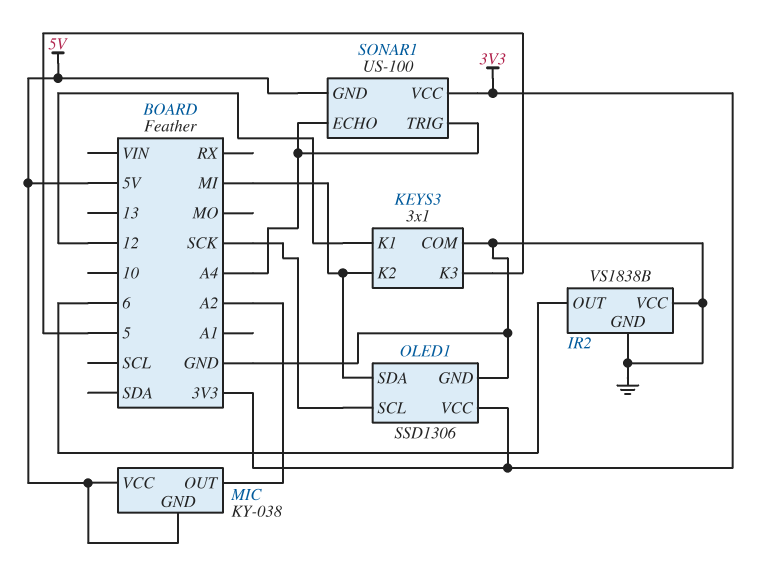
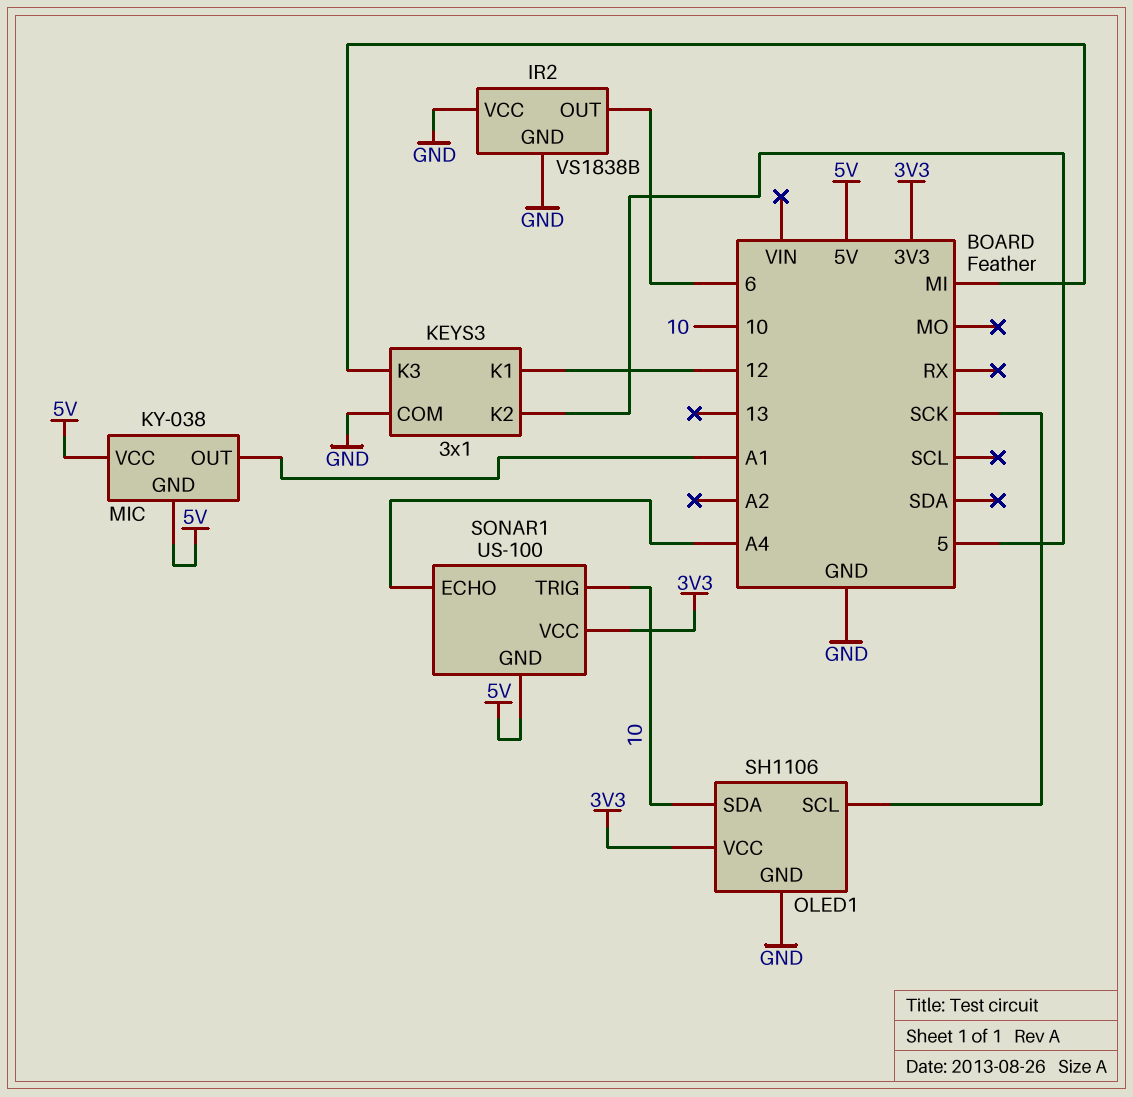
KEYS3 pin K2: MI -> 5
KEYS3 pin K3: 5 -> MI
MIC pin OUT: A2 -> A1
OLED1: SSD1306 -> SH1106
OLED1 pin SDA: MI -> 10
SONAR1 pin TRIG: A4 -> 10

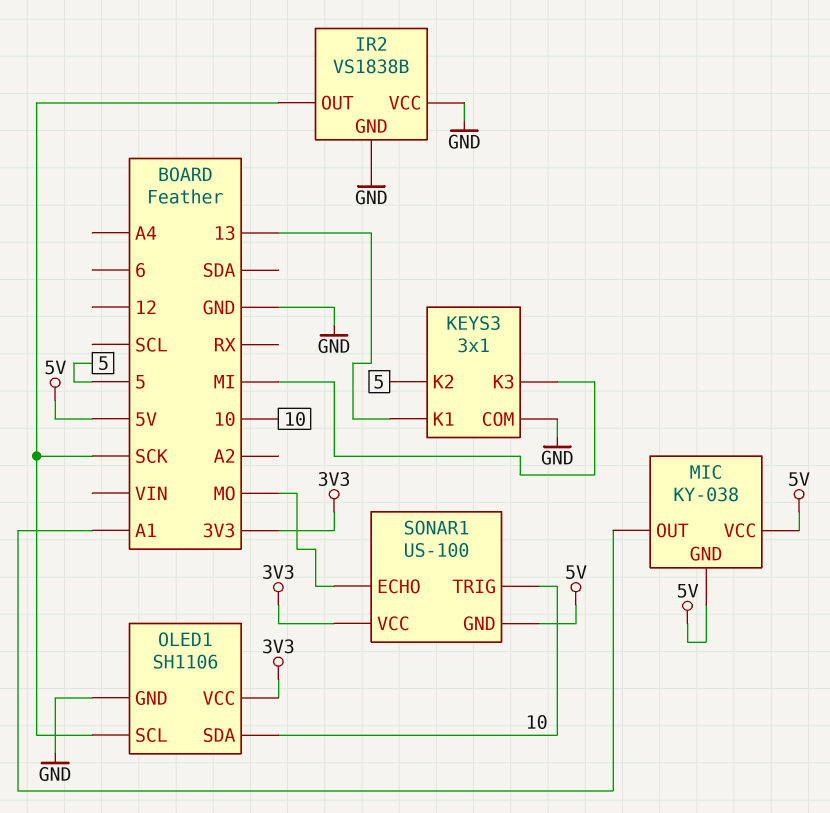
IR2 pin OUT: 6 -> SCK
KEYS3 pin K1: 12 -> 13
SONAR1 pin ECHO: A4 -> MO

